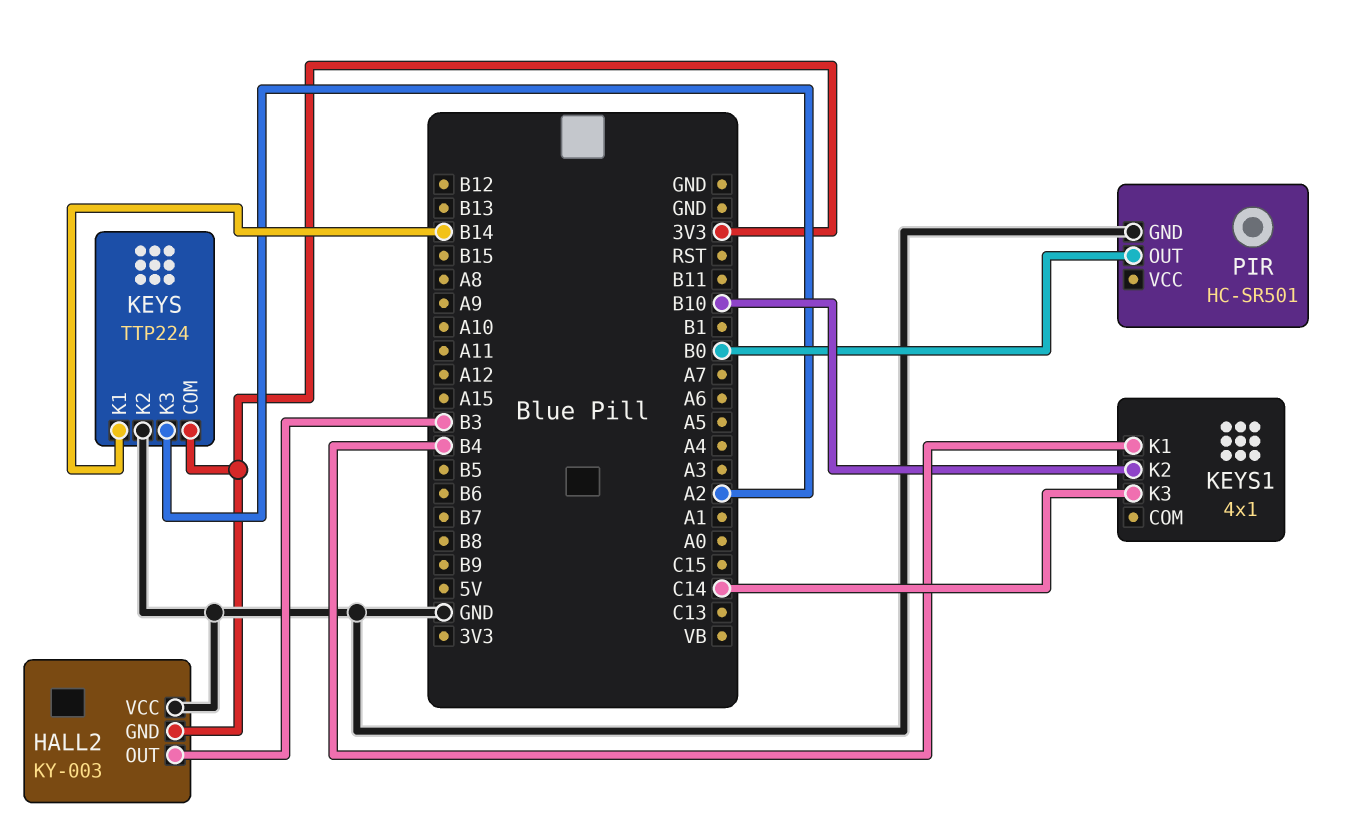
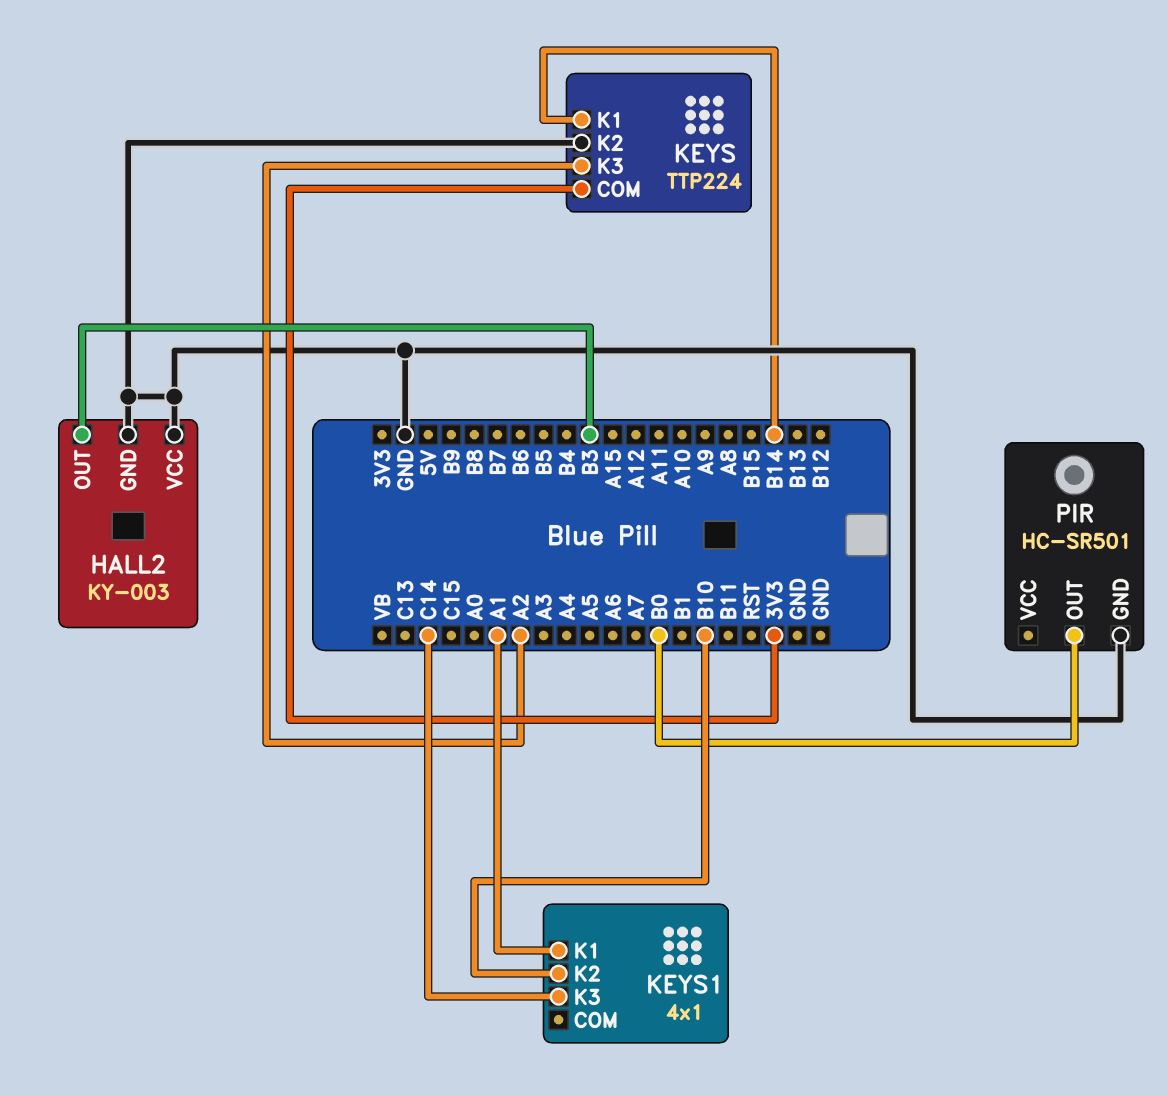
HALL2 pin GND: 3V3 -> GND
KEYS1 pin K1: B4 -> A1

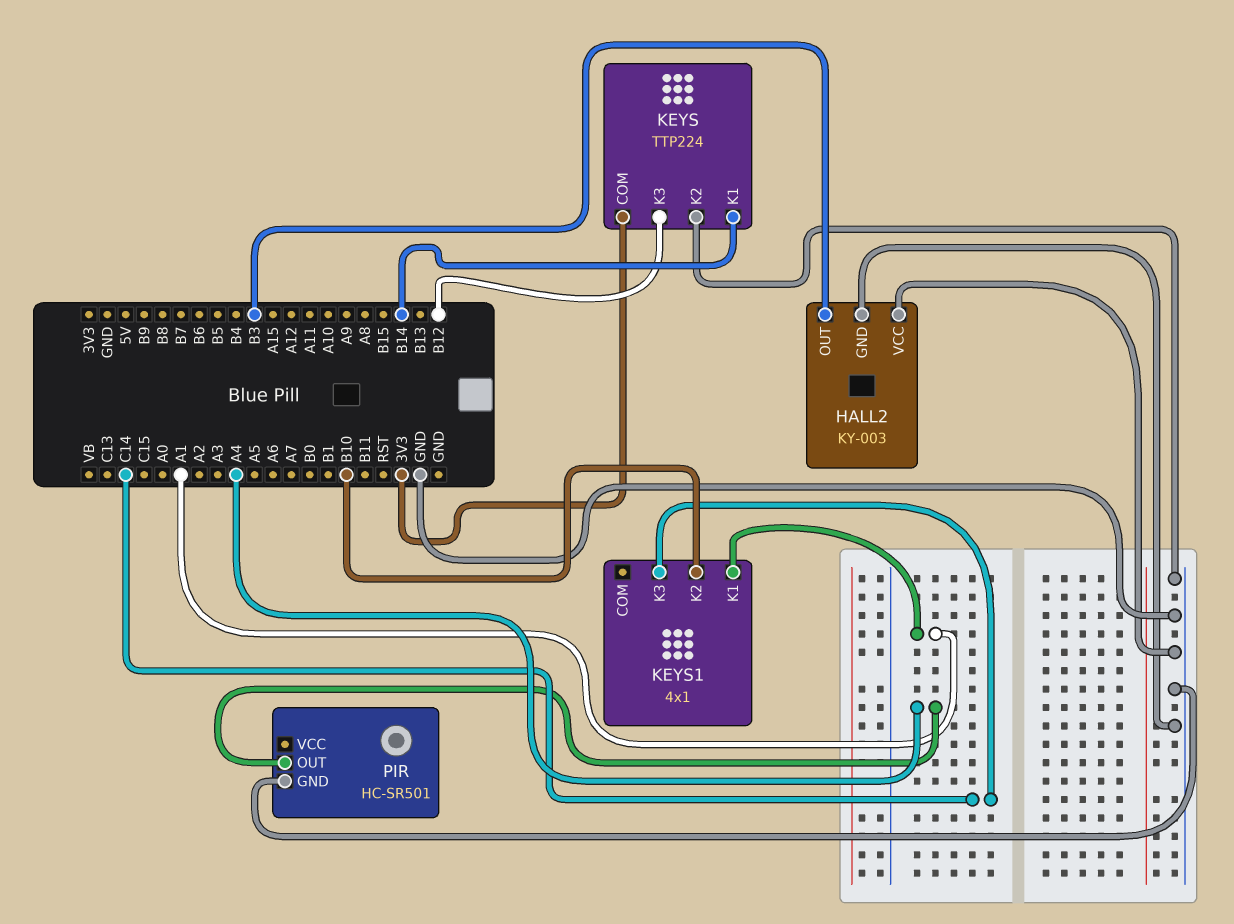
KEYS pin K3: A2 -> B12
PIR pin OUT: B0 -> A4

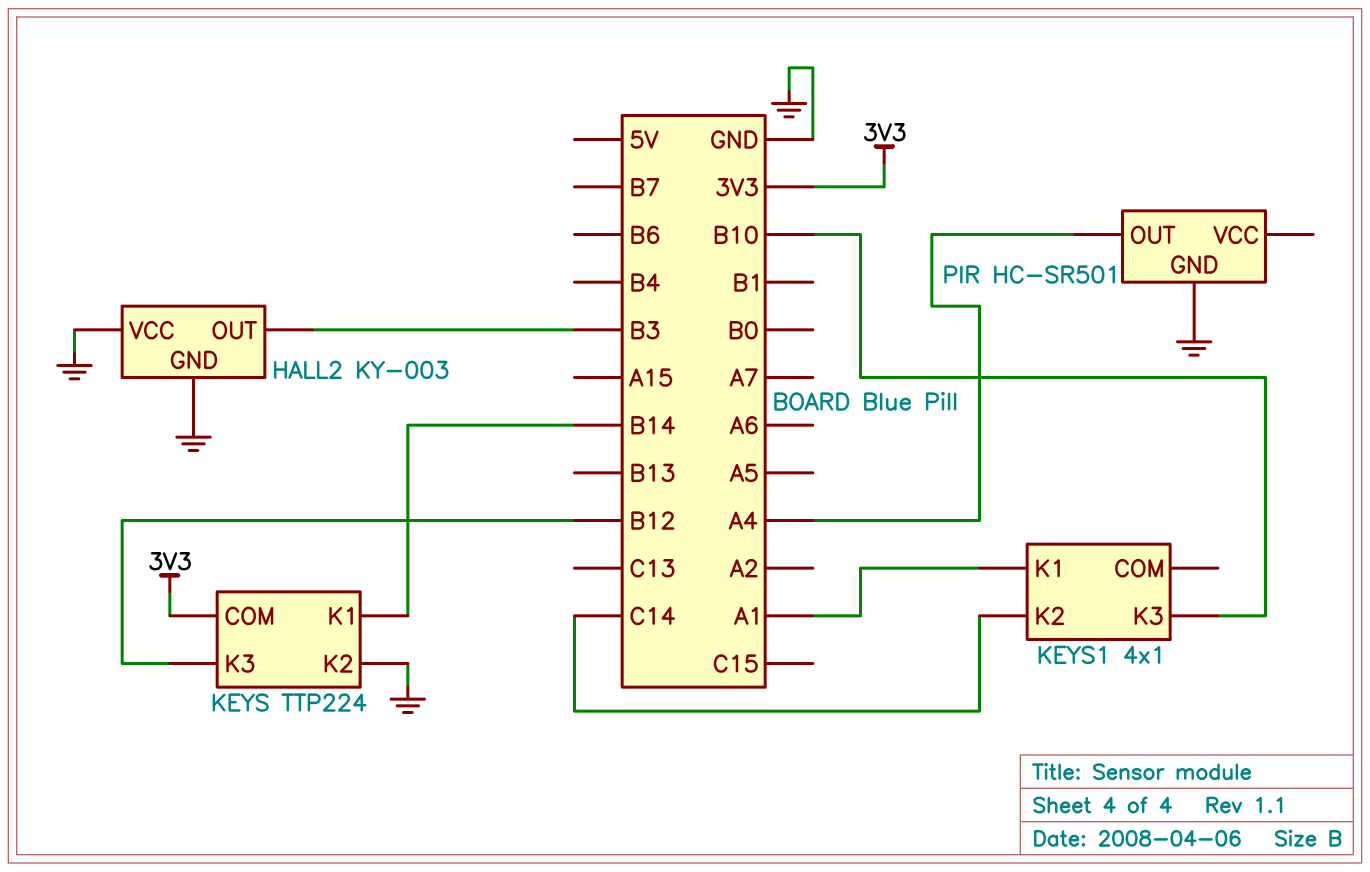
KEYS1 pin K2: B10 -> C14
KEYS1 pin K3: C14 -> B10

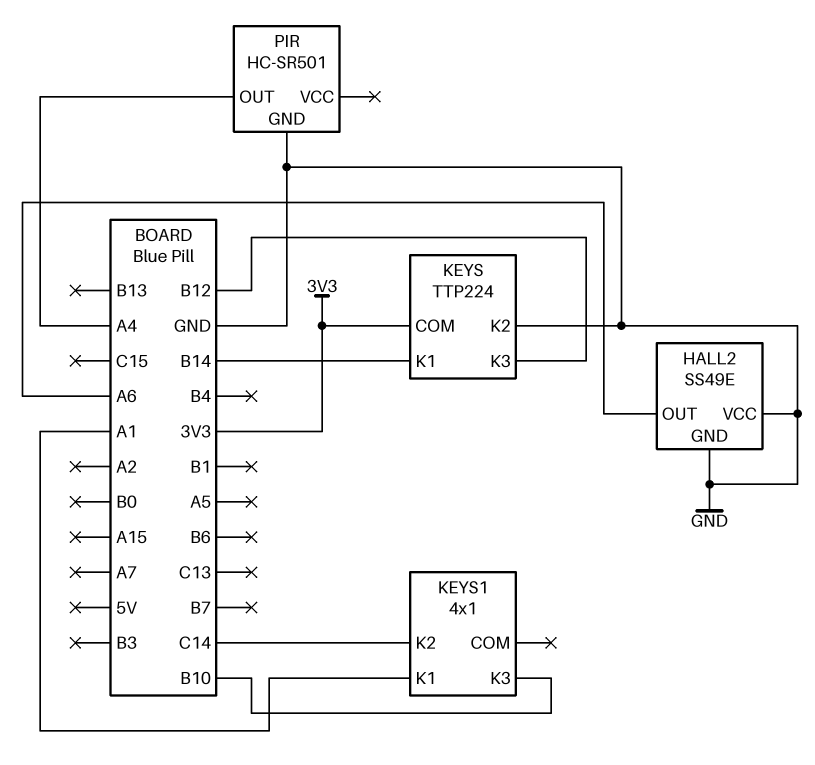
HALL2: KY-003 -> SS49E
HALL2 pin OUT: B3 -> A6

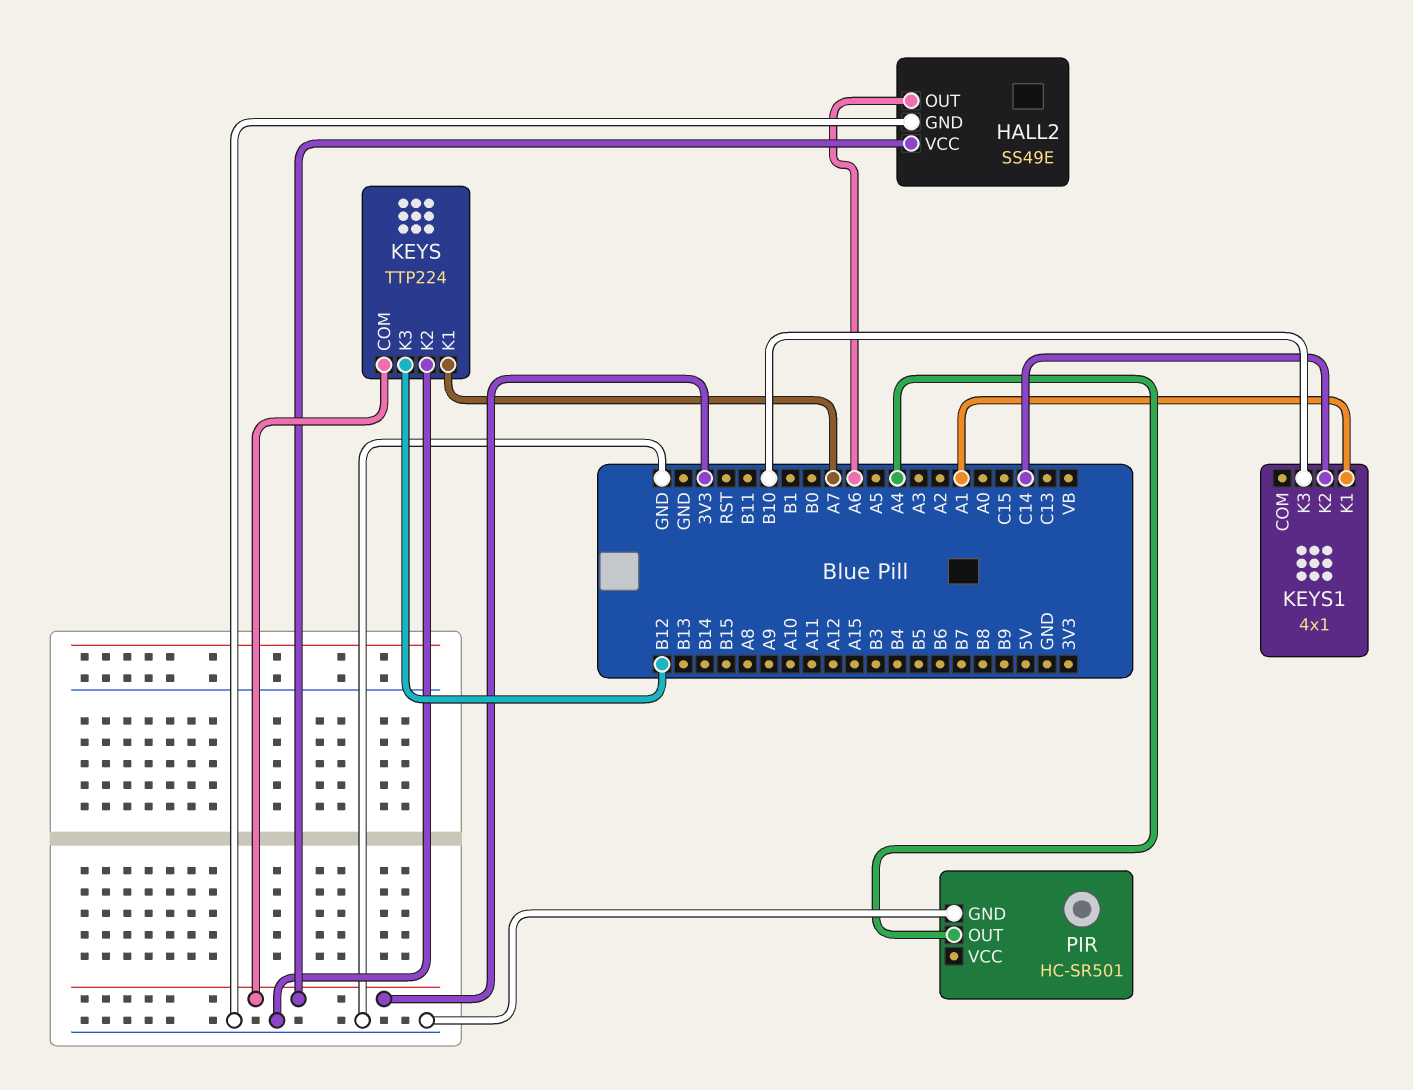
HALL2 pin VCC: GND -> 3V3
KEYS pin K1: B14 -> A7

